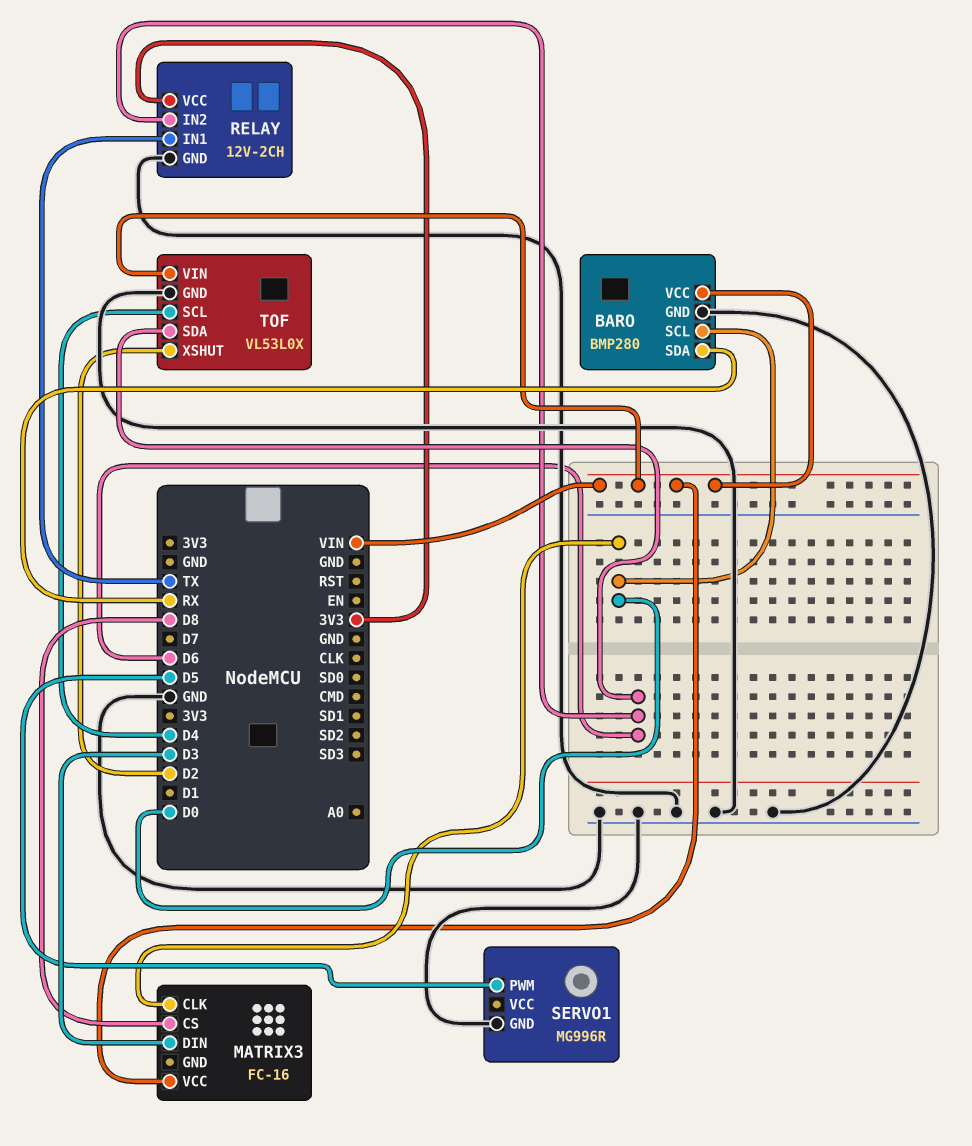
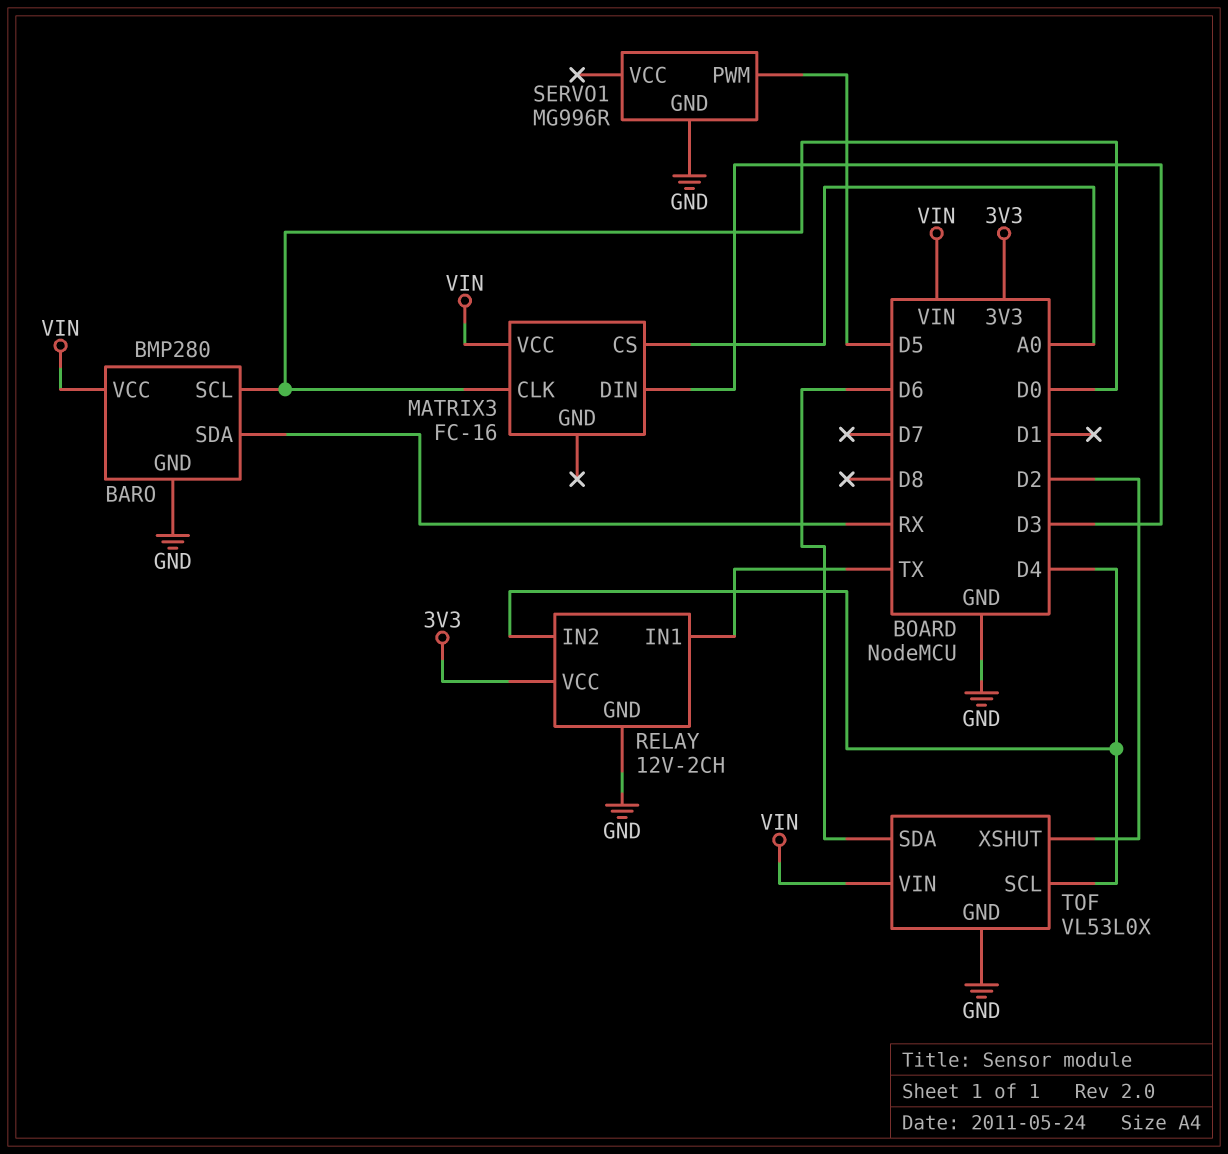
MATRIX3 pin CS: D8 -> A0
RELAY pin IN2: D6 -> D4

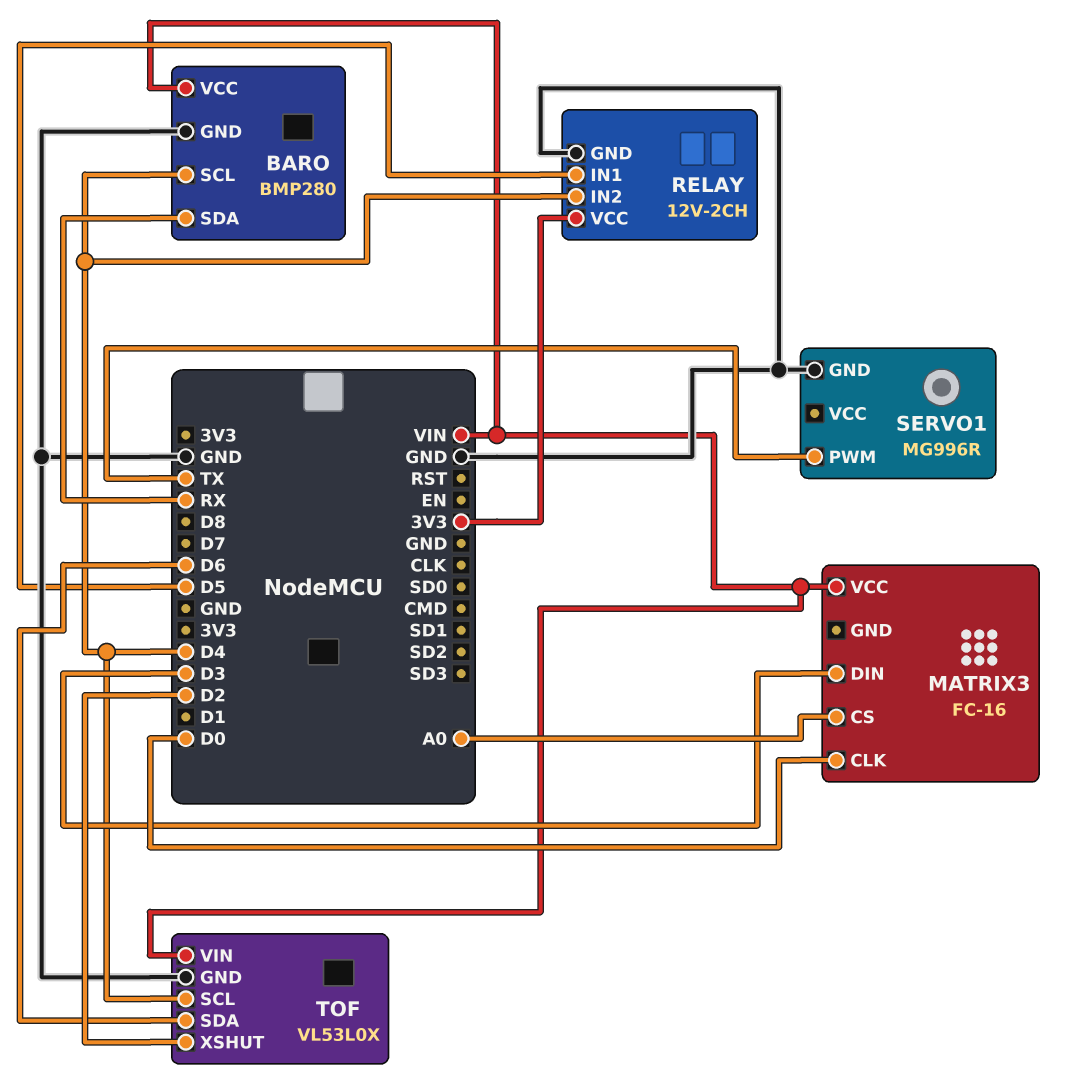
BARO pin SCL: D0 -> D4
RELAY pin IN1: TX -> D5
SERVO1 pin PWM: D5 -> TX

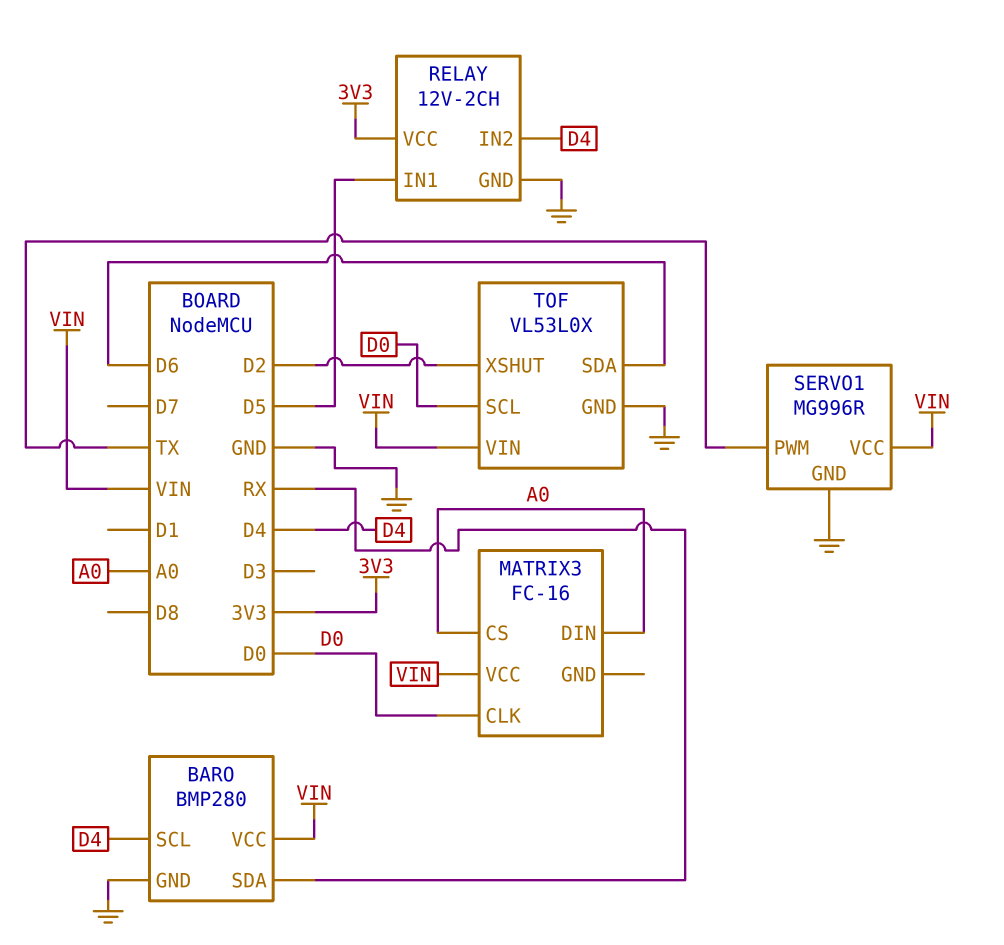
MATRIX3 pin DIN: D3 -> A0
SERVO1 pin VCC: none -> VIN
TOF pin SCL: D4 -> D0

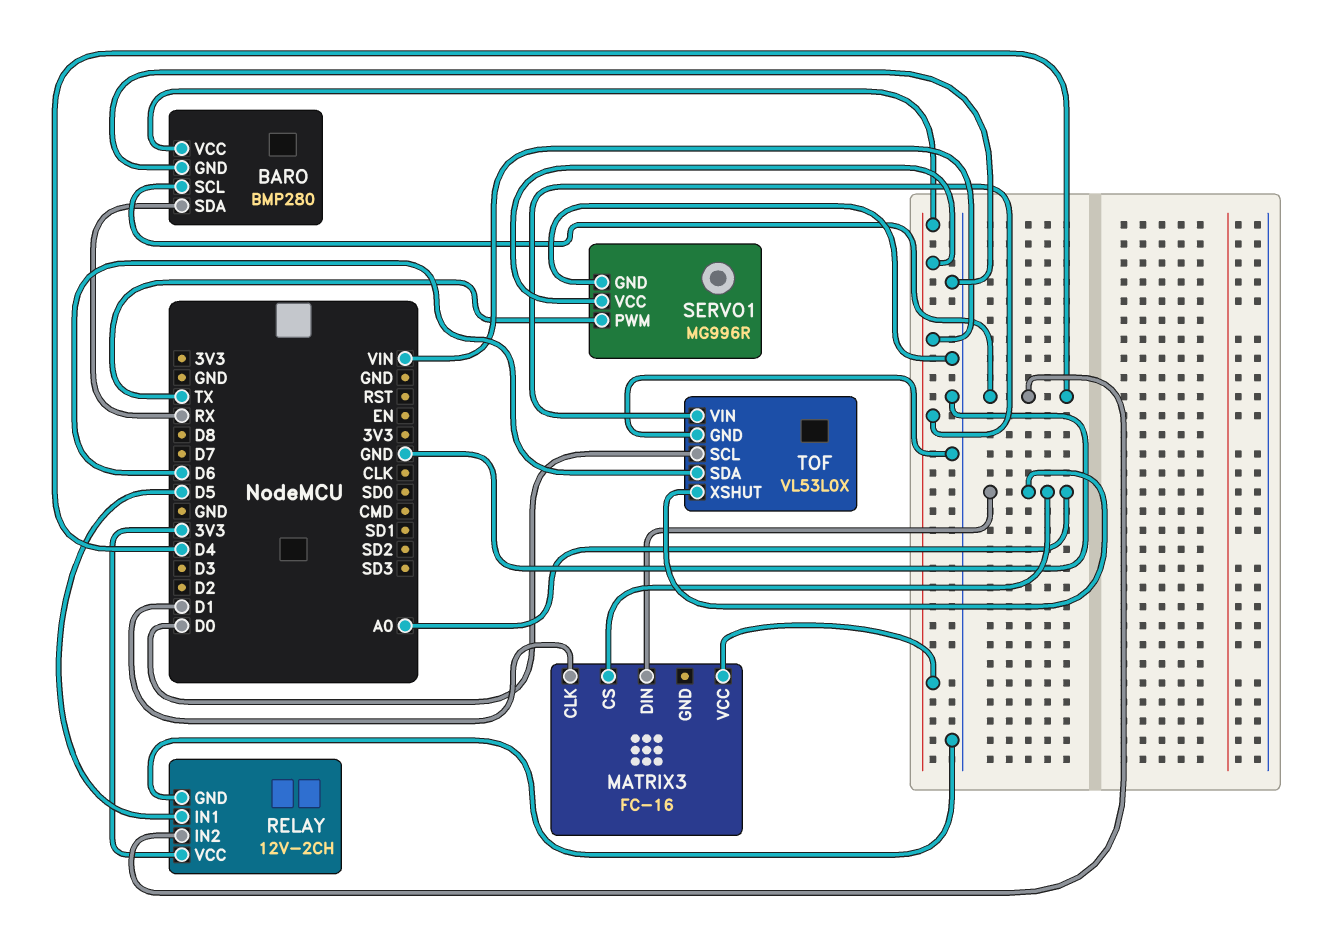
MATRIX3 pin CLK: D0 -> D1
TOF pin XSHUT: D2 -> A0

